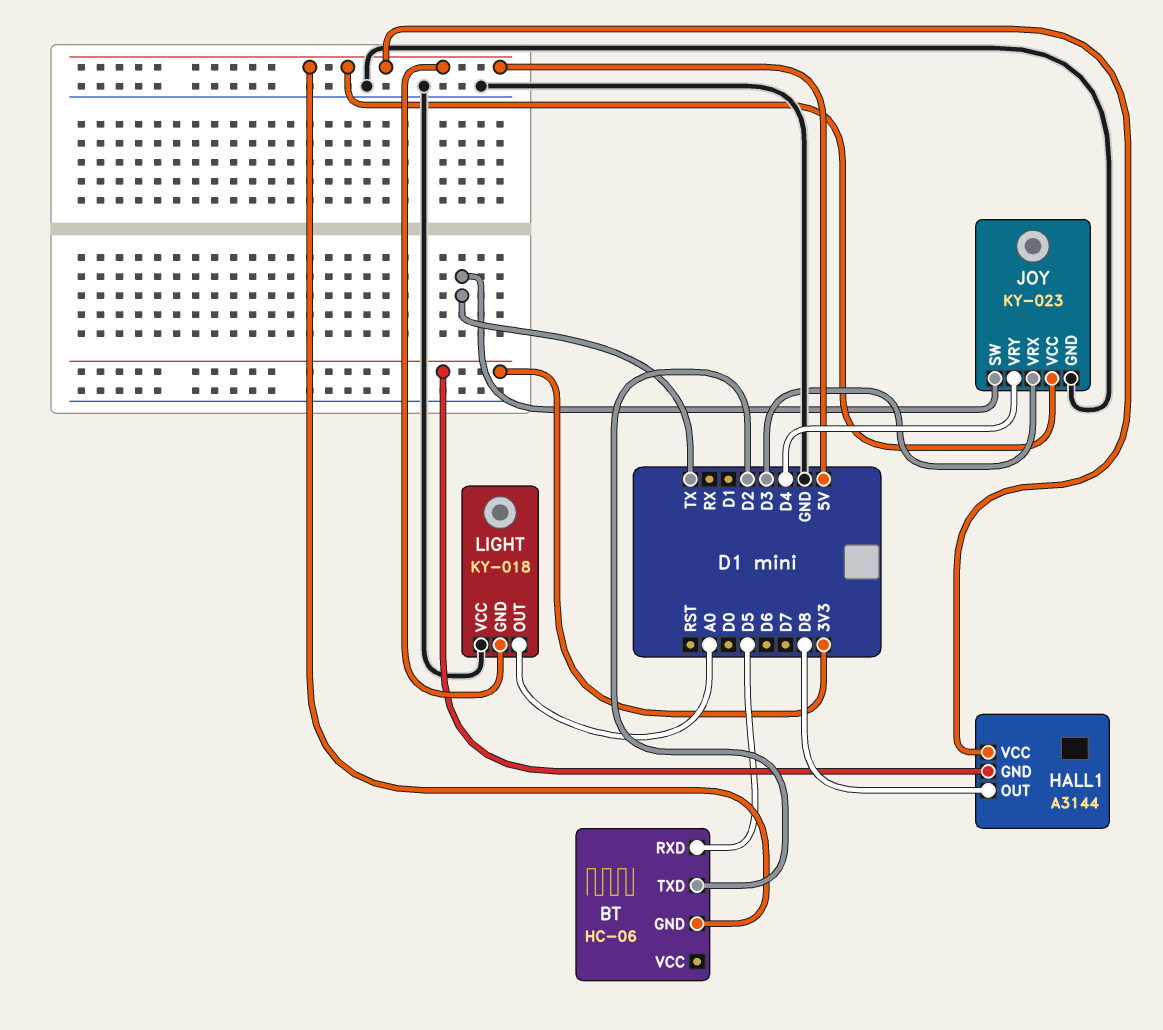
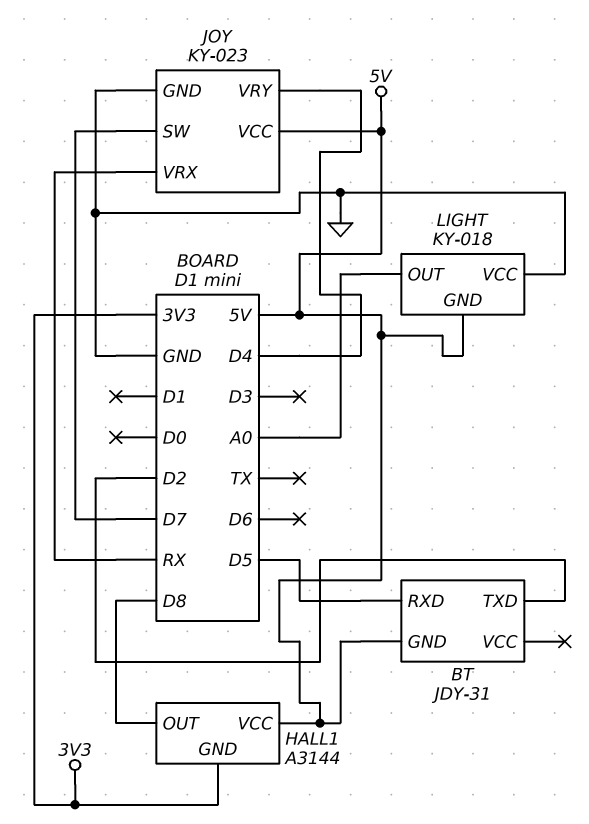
BT: HC-06 -> JDY-31
JOY pin SW: TX -> D7
JOY pin VRX: D3 -> RX

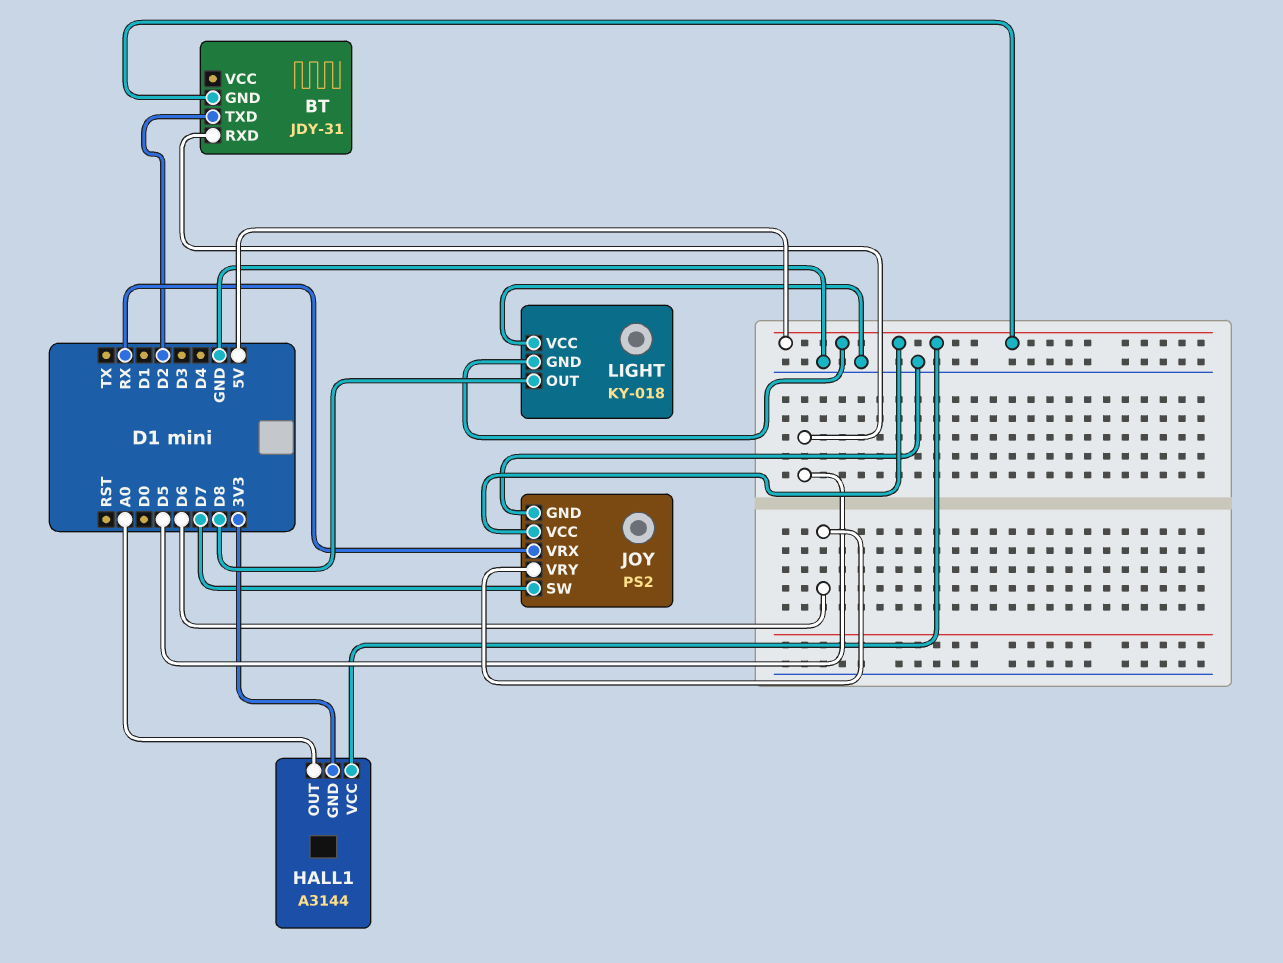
HALL1 pin OUT: D8 -> A0
JOY: KY-023 -> PS2
JOY pin VRY: D4 -> D6
LIGHT pin OUT: A0 -> D8

